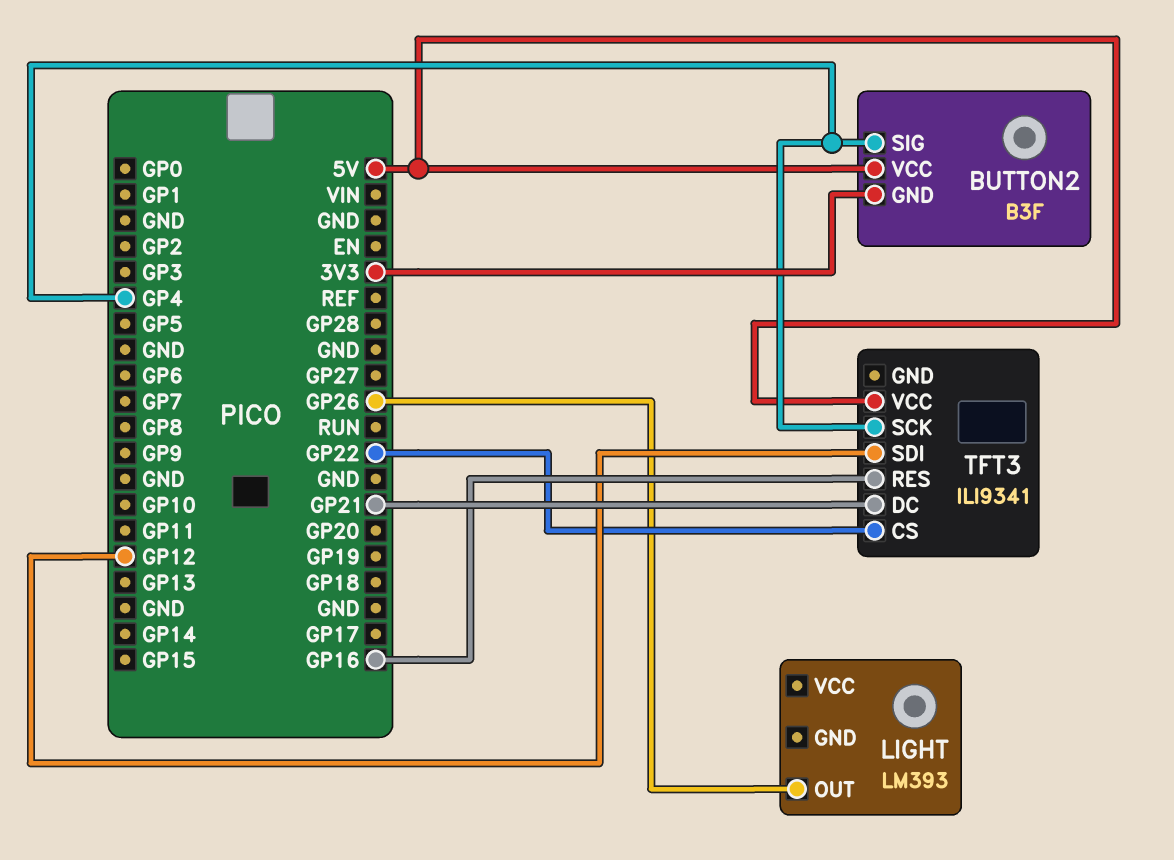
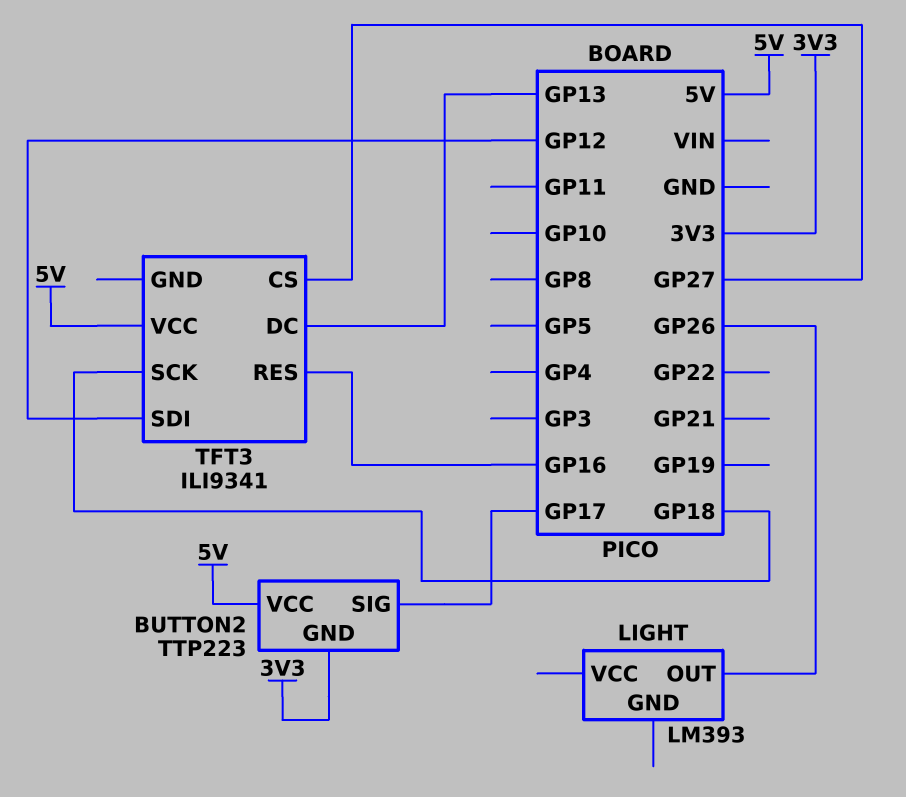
BUTTON2: B3F -> TTP223
BUTTON2 pin SIG: GP4 -> GP17
TFT3 pin CS: GP22 -> GP27
TFT3 pin DC: GP21 -> GP13
TFT3 pin SCK: GP4 -> GP18

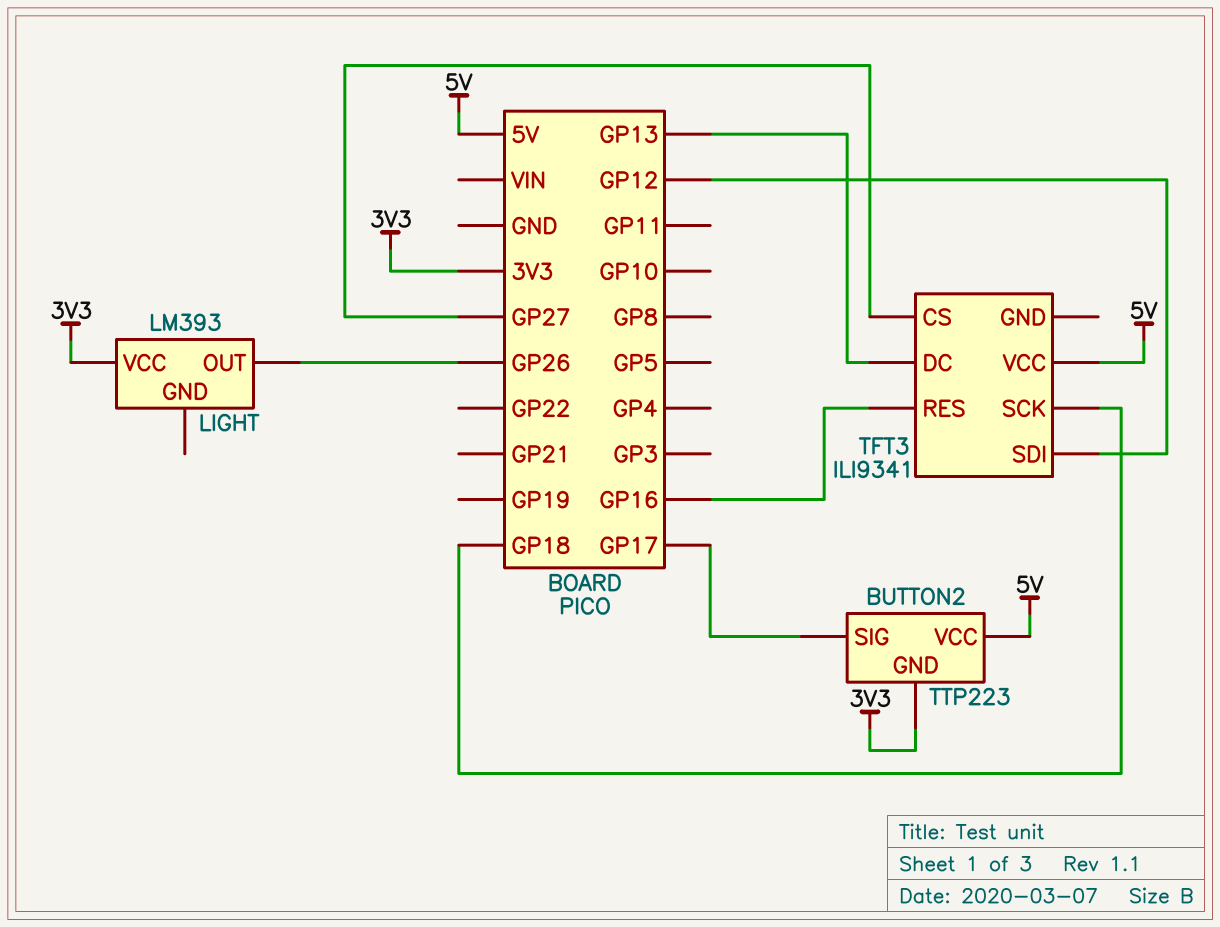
LIGHT pin VCC: none -> 3V3

